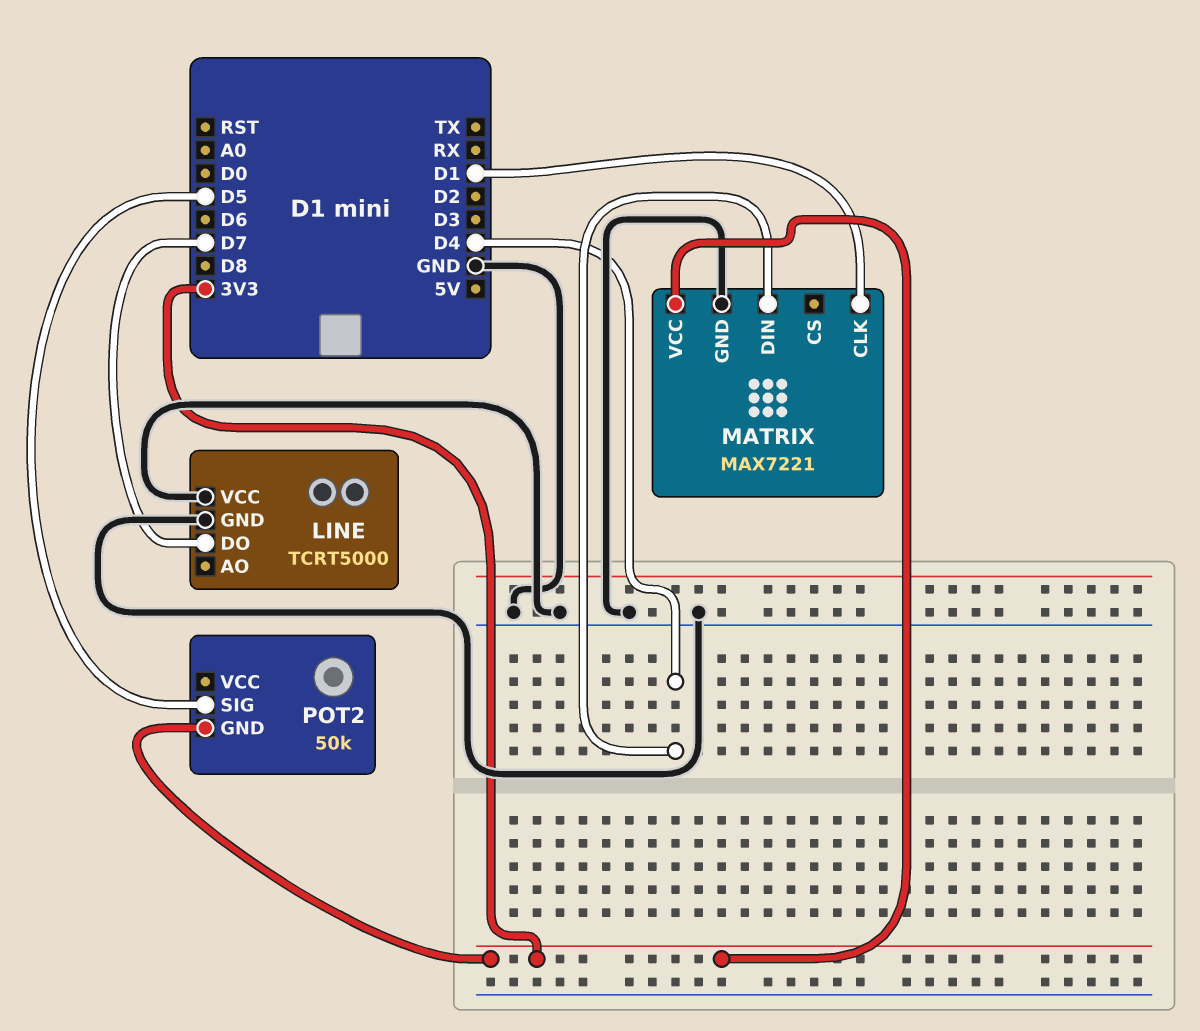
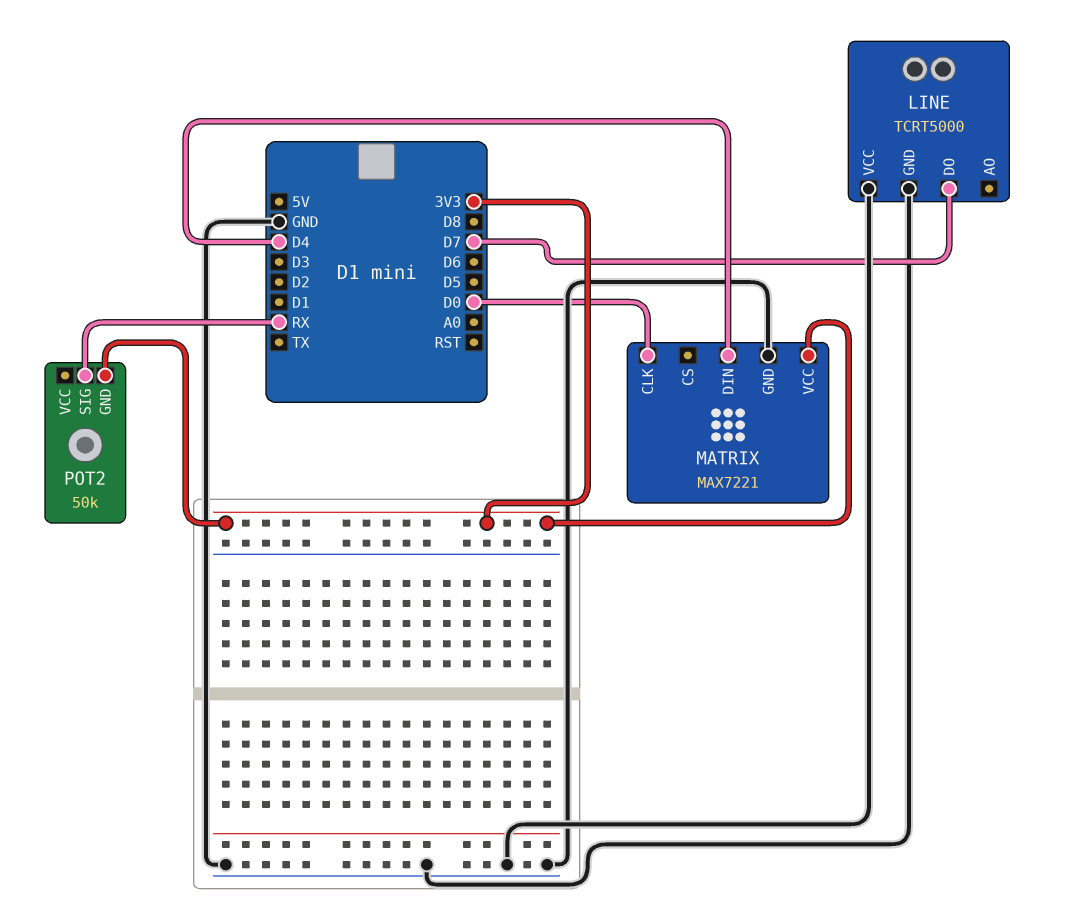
MATRIX pin CLK: D1 -> D0
POT2 pin SIG: D5 -> RX

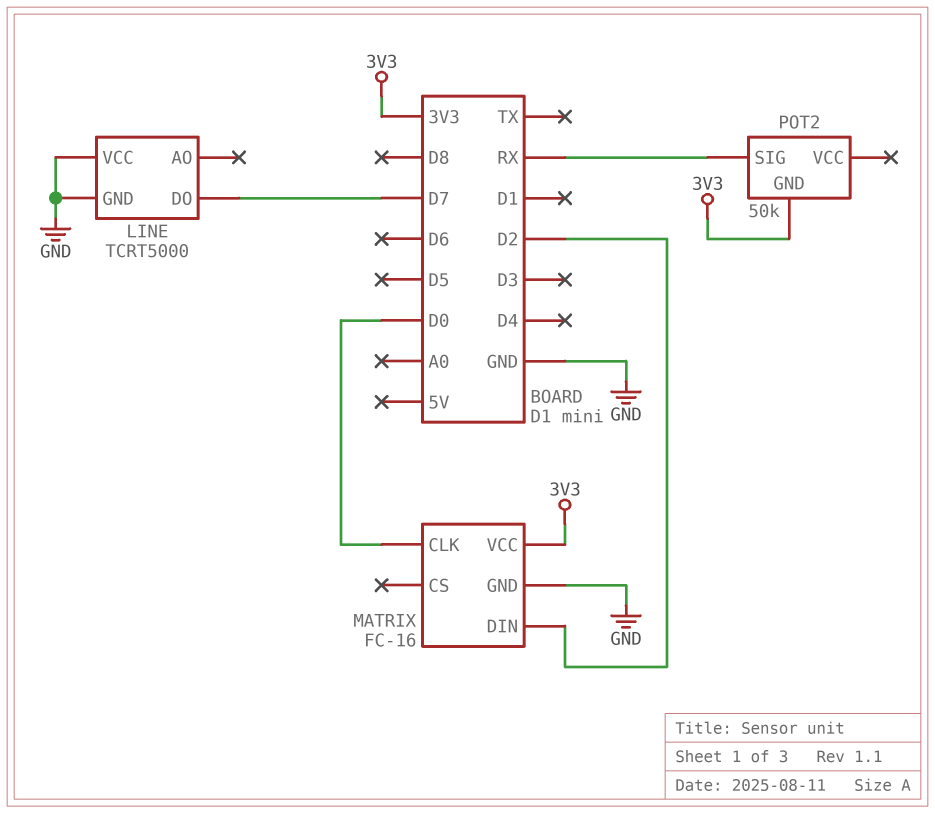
MATRIX: MAX7221 -> FC-16
MATRIX pin DIN: D4 -> D2

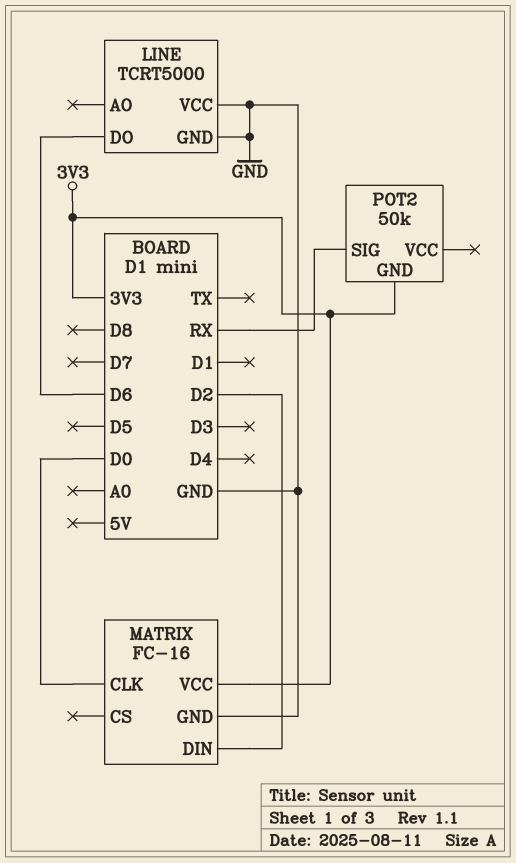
LINE pin DO: D7 -> D6

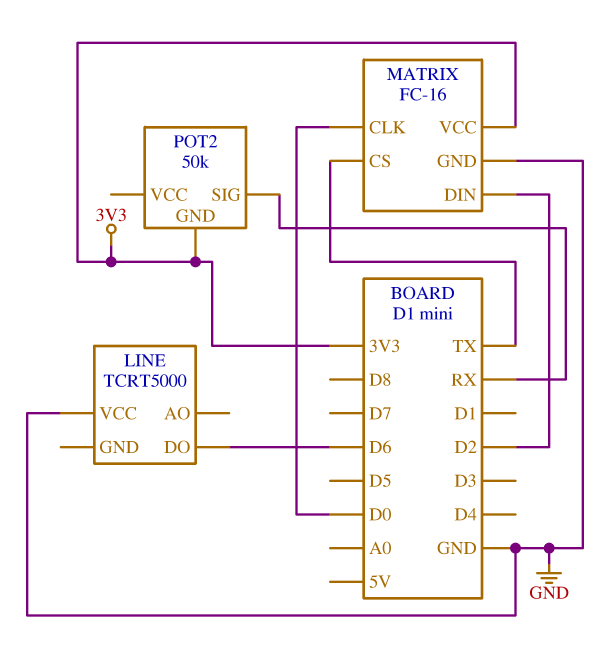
LINE pin GND: GND -> none
MATRIX pin CS: none -> TX

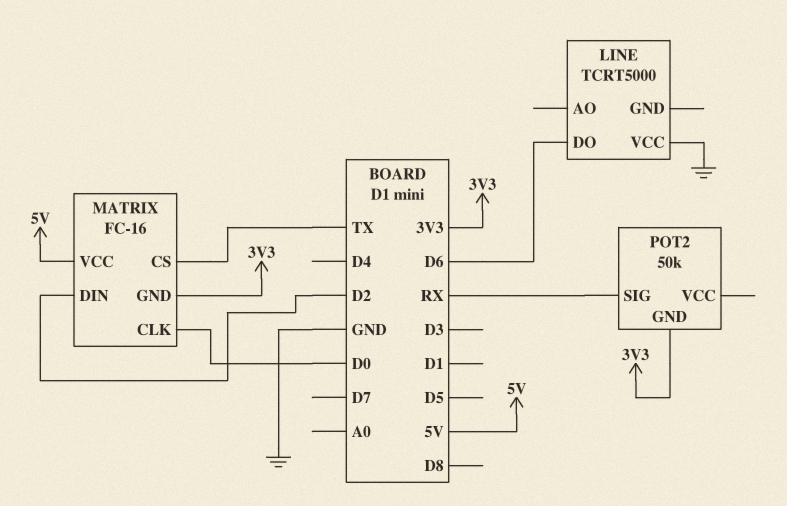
MATRIX pin GND: GND -> 3V3
MATRIX pin VCC: 3V3 -> 5V

